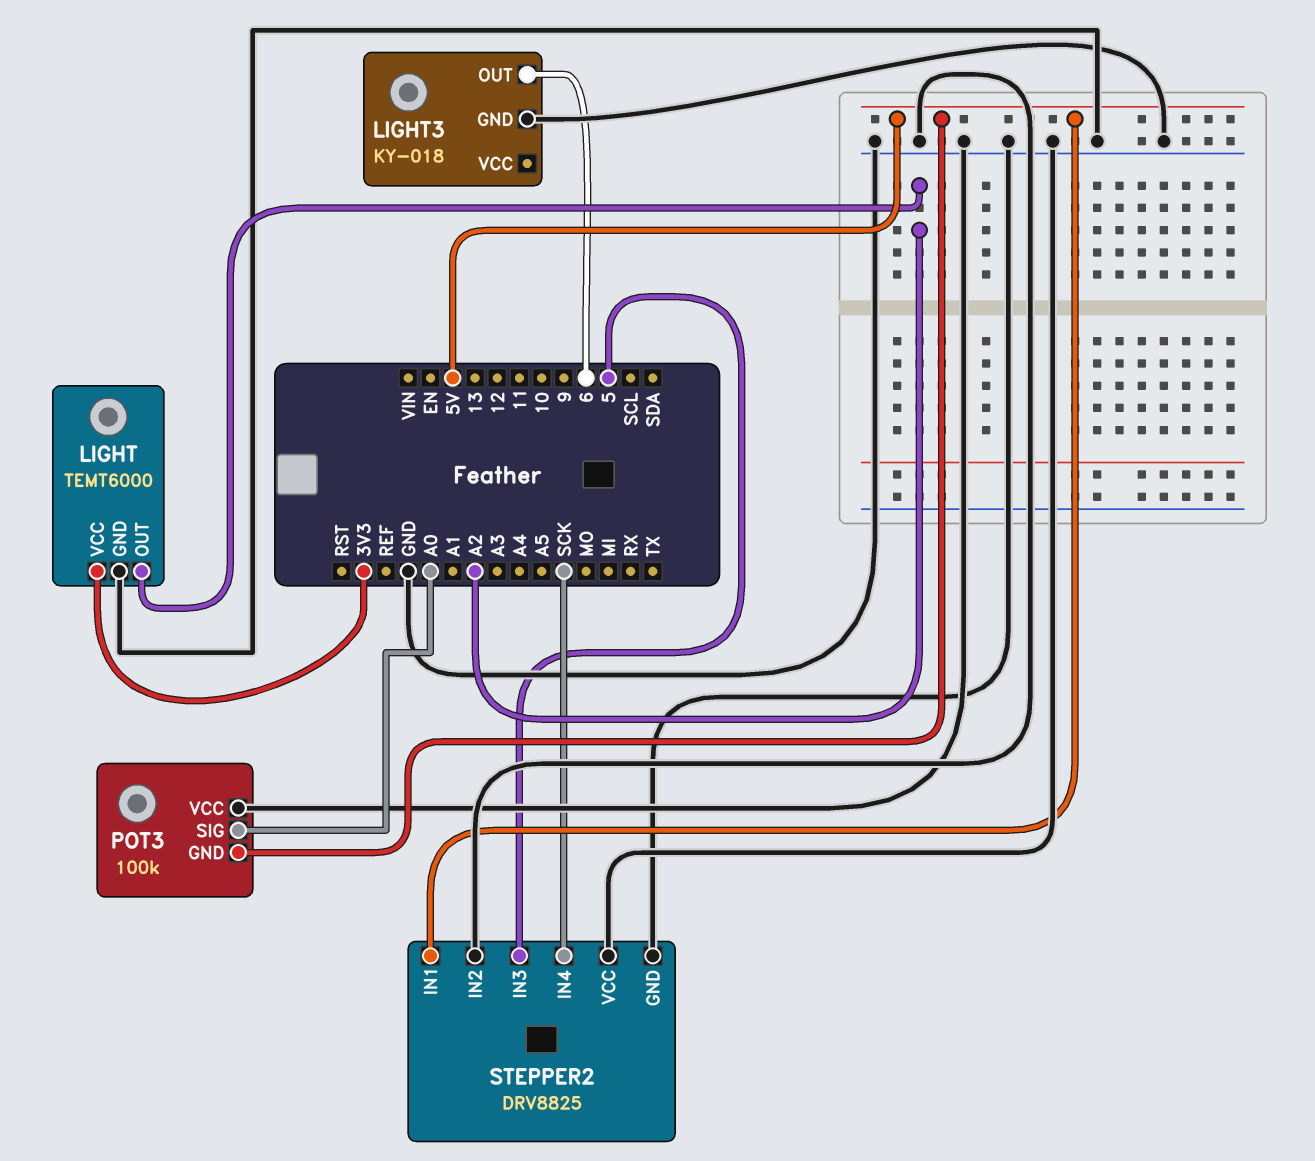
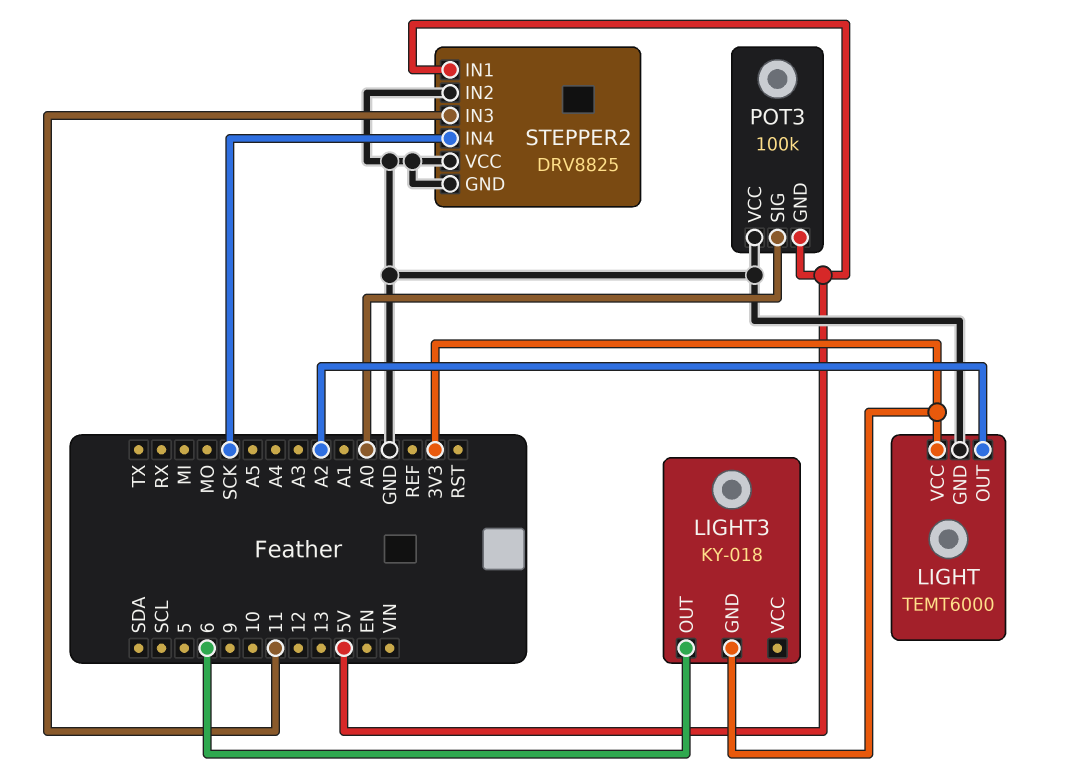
LIGHT3 pin GND: GND -> 3V3
STEPPER2 pin IN3: 5 -> 11

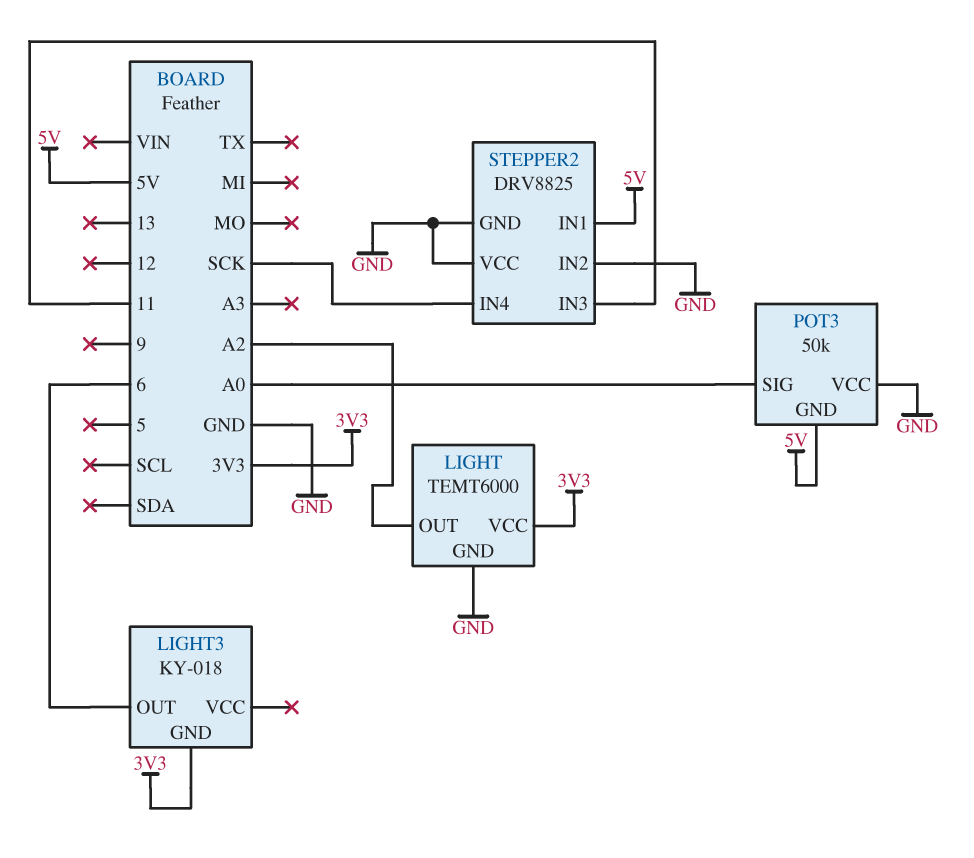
POT3: 100k -> 50k

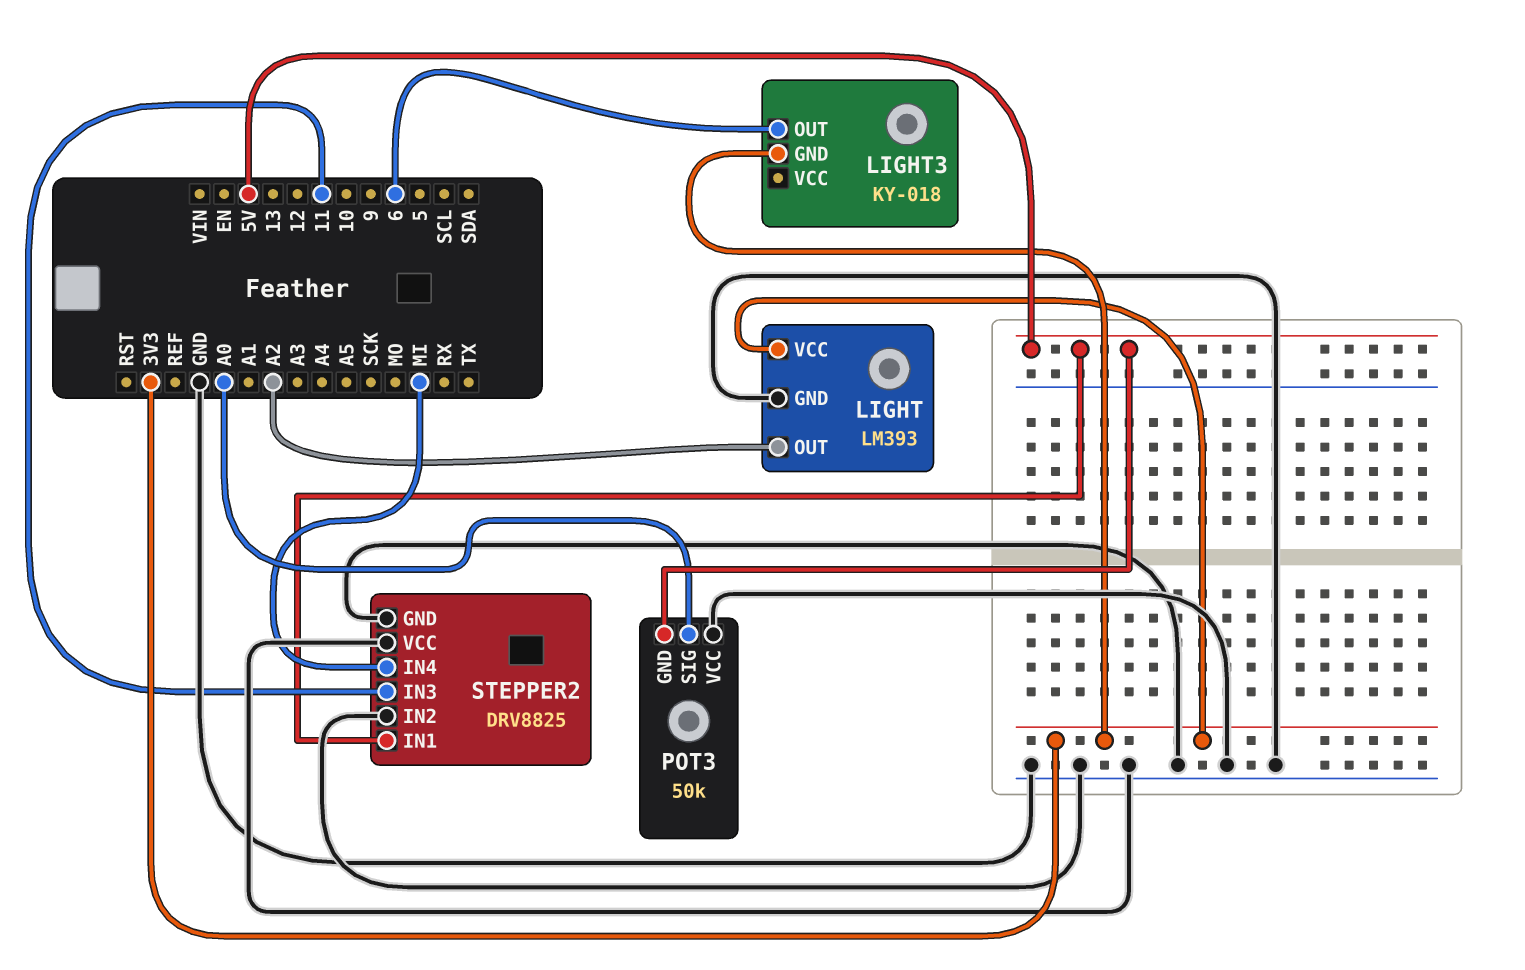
LIGHT: TEMT6000 -> LM393
STEPPER2 pin IN4: SCK -> MI

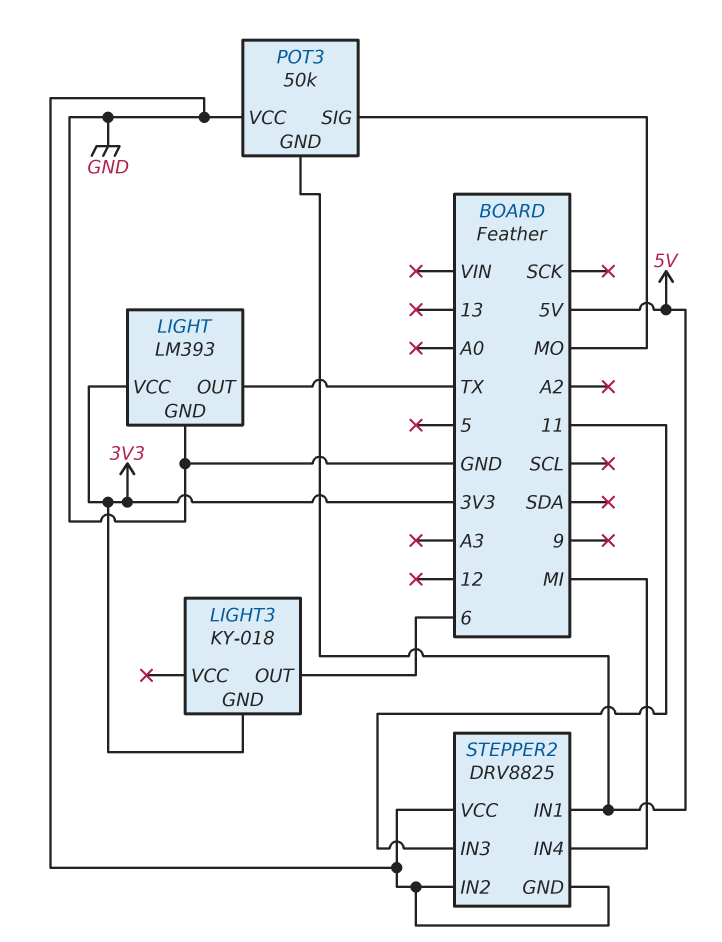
LIGHT pin OUT: A2 -> TX
POT3 pin SIG: A0 -> MO

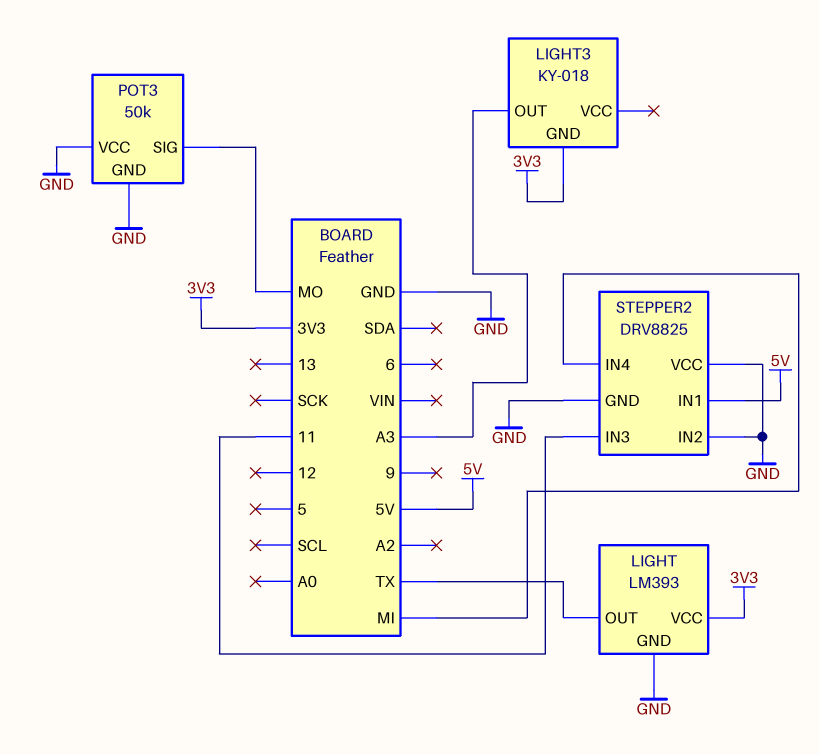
LIGHT3 pin OUT: 6 -> A3
POT3 pin GND: 5V -> GND

